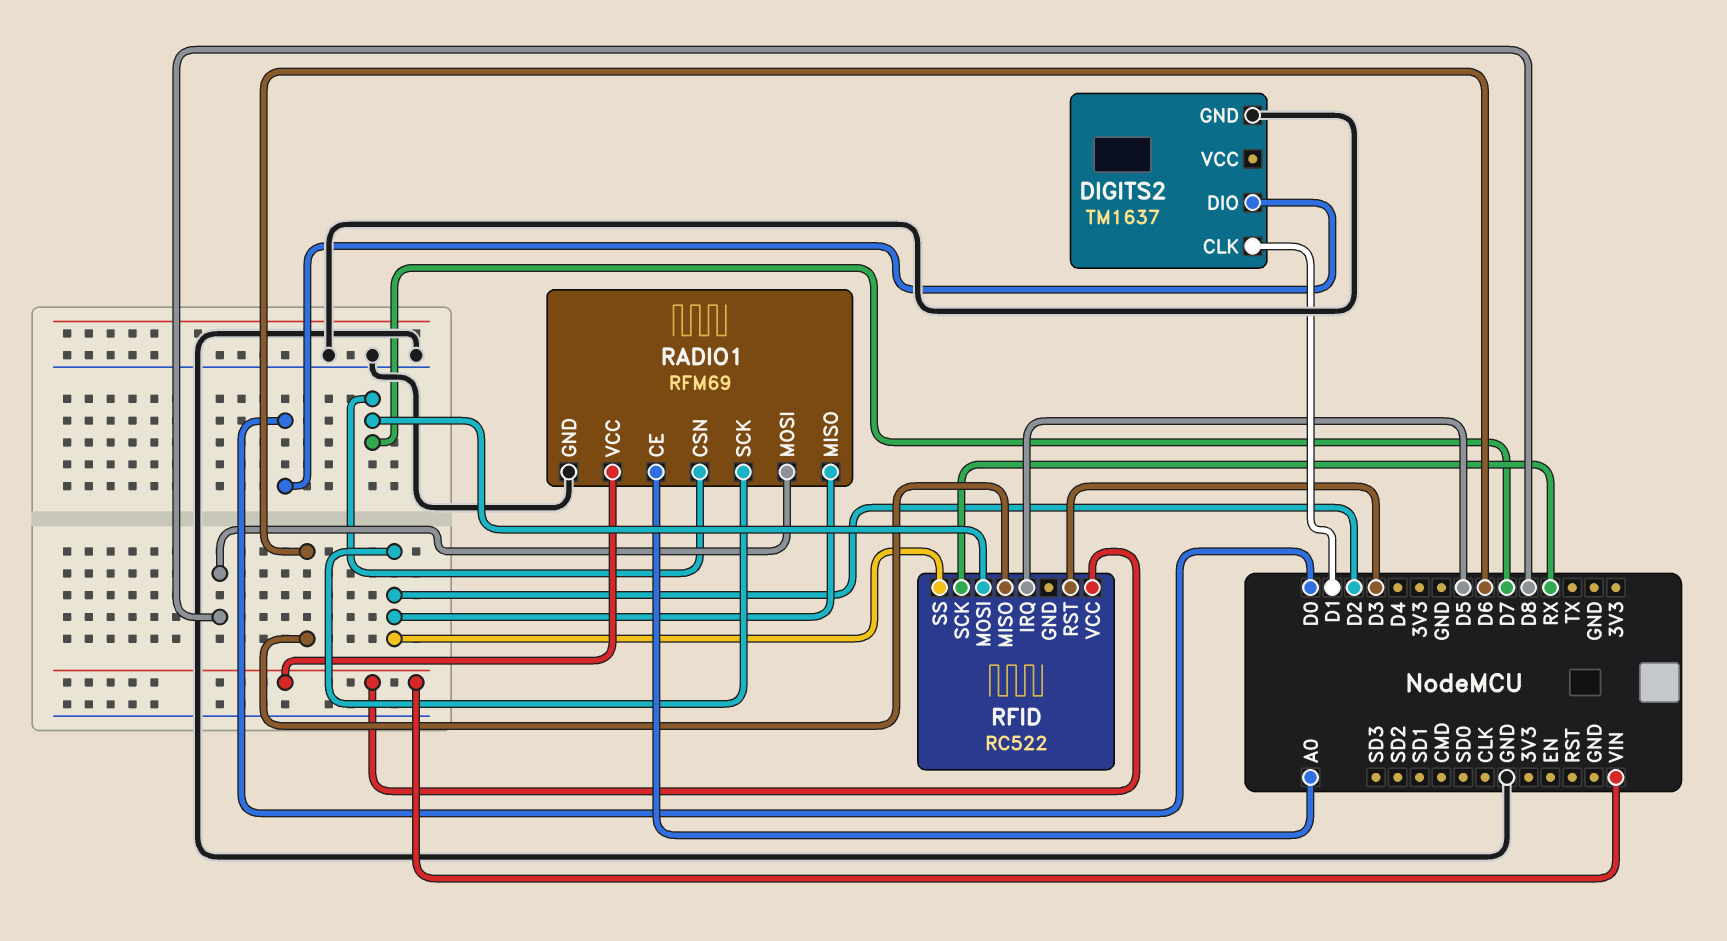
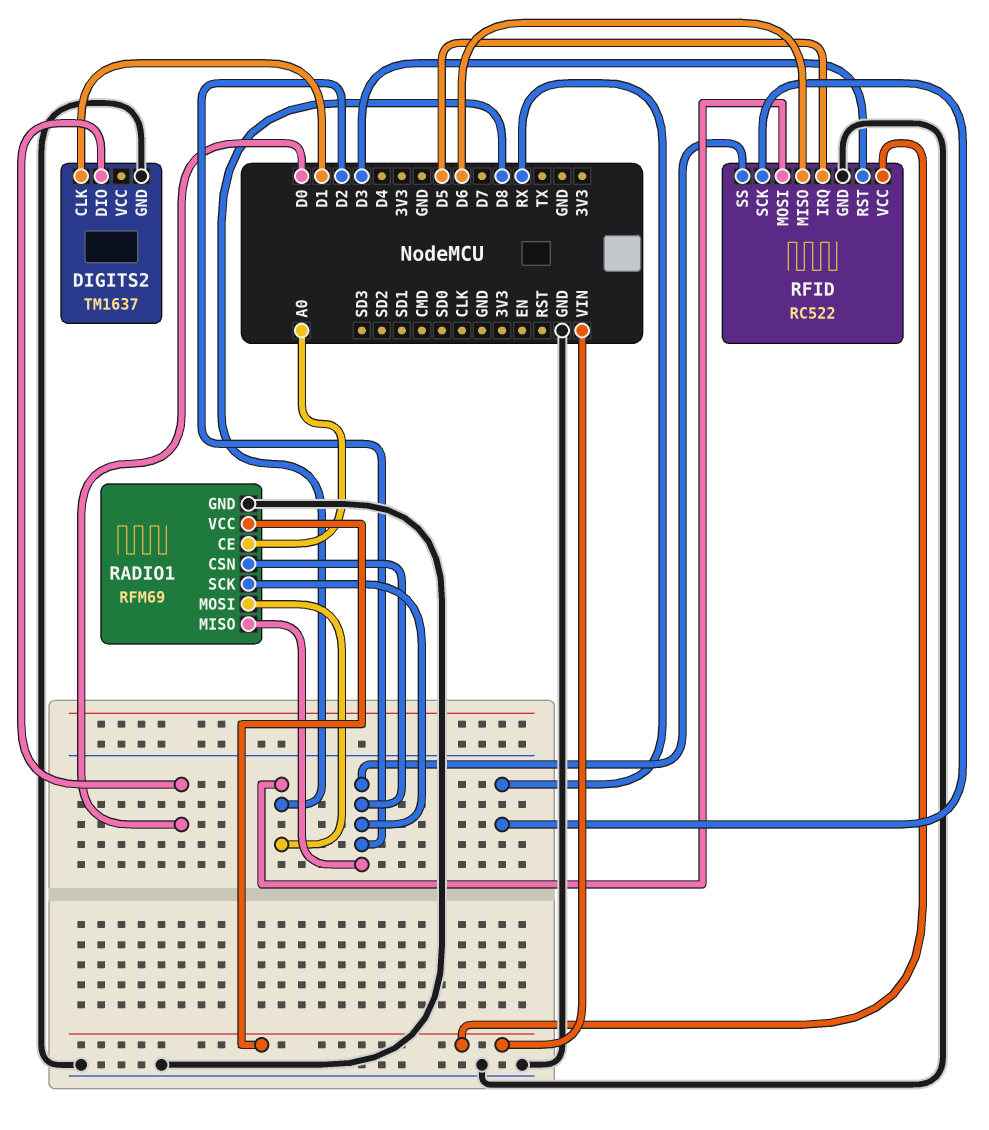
RADIO1 pin CSN: D7 -> D2
RFID pin GND: none -> GND
RFID pin MOSI: D7 -> D8

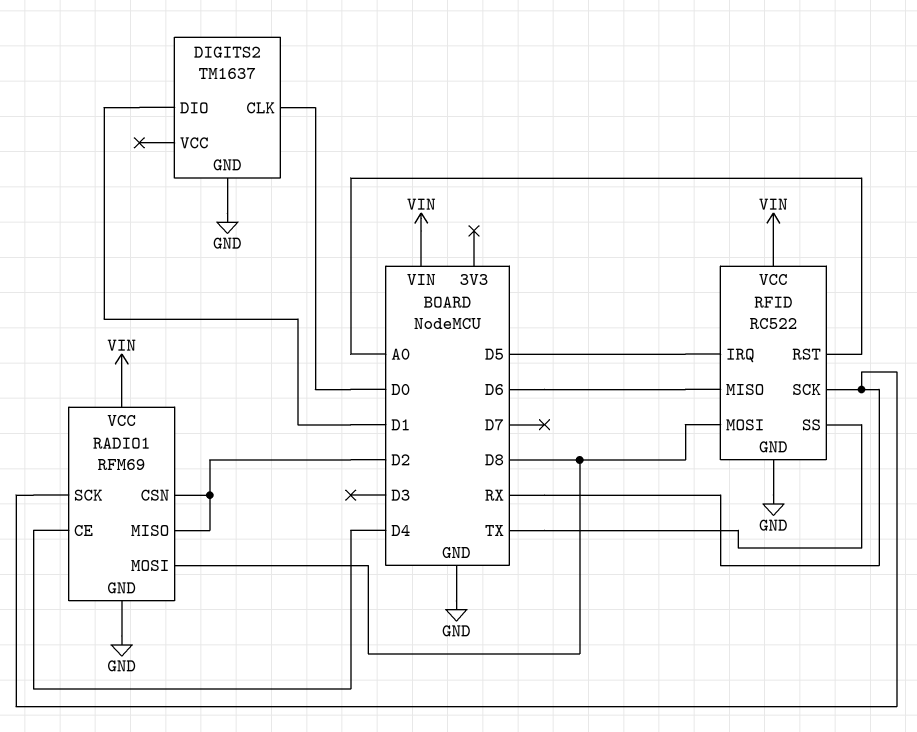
DIGITS2 pin CLK: D1 -> D0
DIGITS2 pin DIO: D0 -> D1
RADIO1 pin CE: A0 -> D4
RADIO1 pin SCK: D2 -> RX
RFID pin RST: D3 -> A0
RFID pin SS: D2 -> TX

